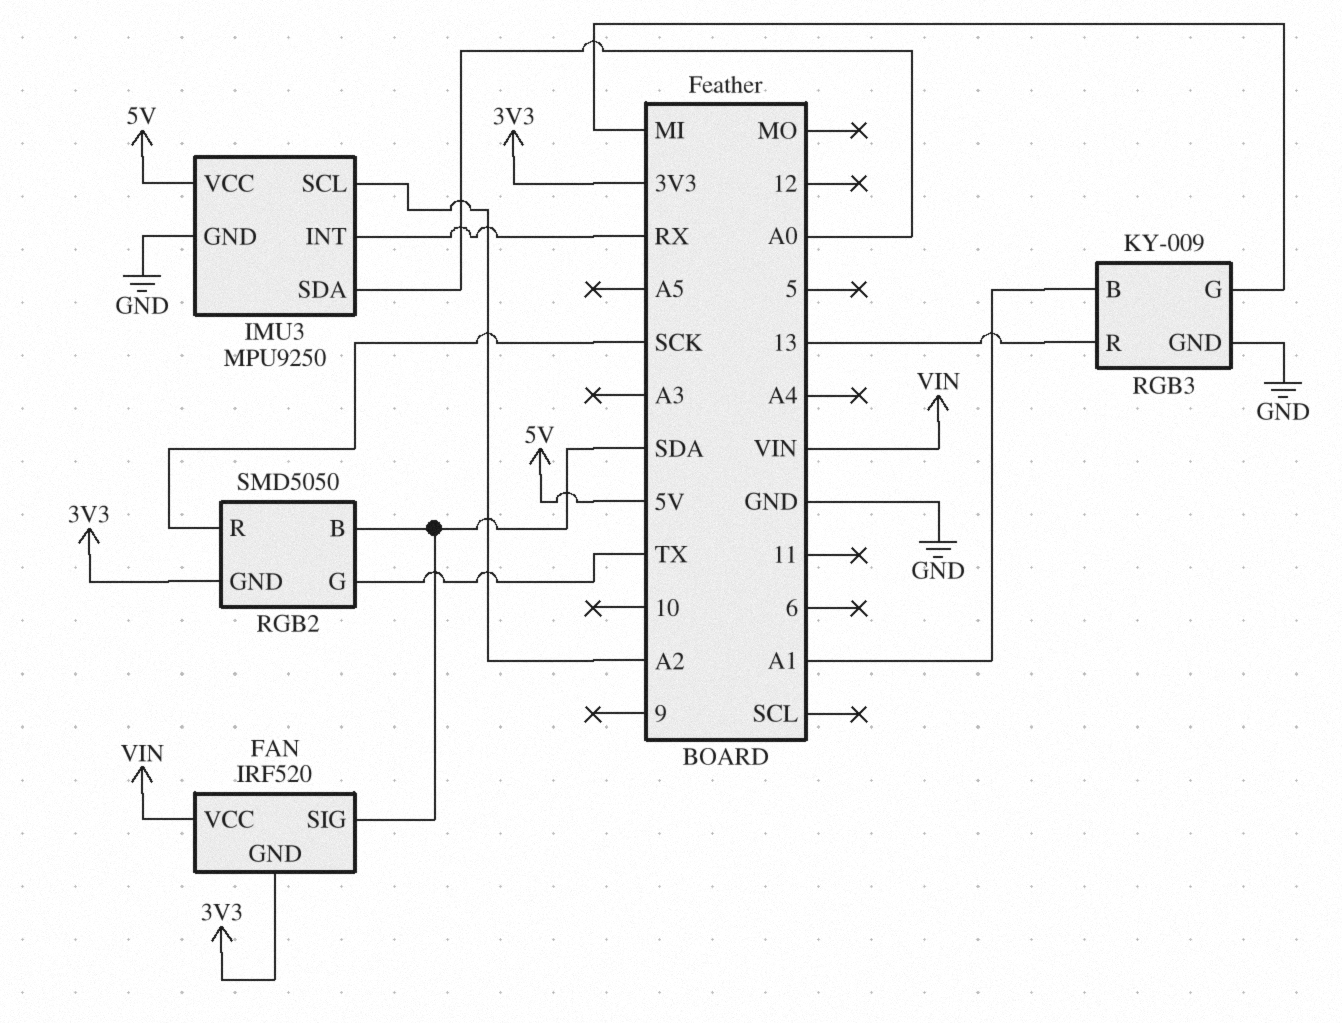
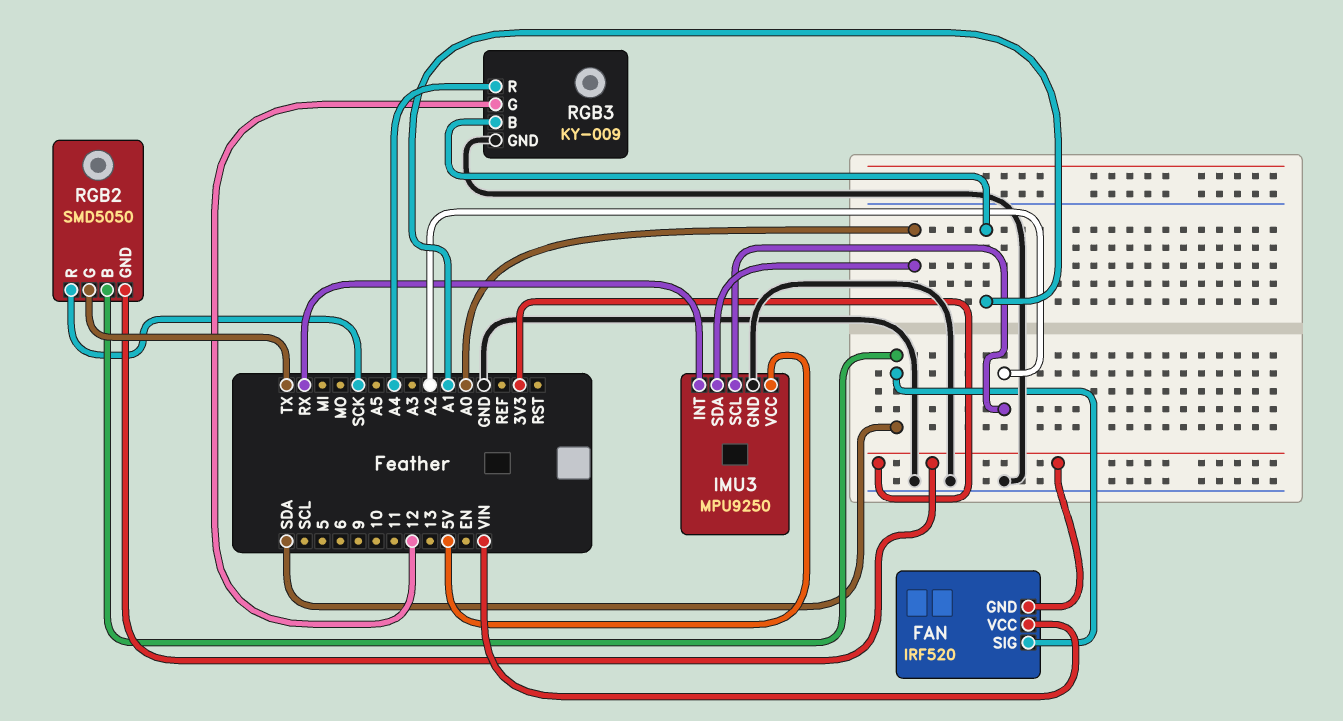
RGB3 pin G: MI -> 12
RGB3 pin R: 13 -> A4

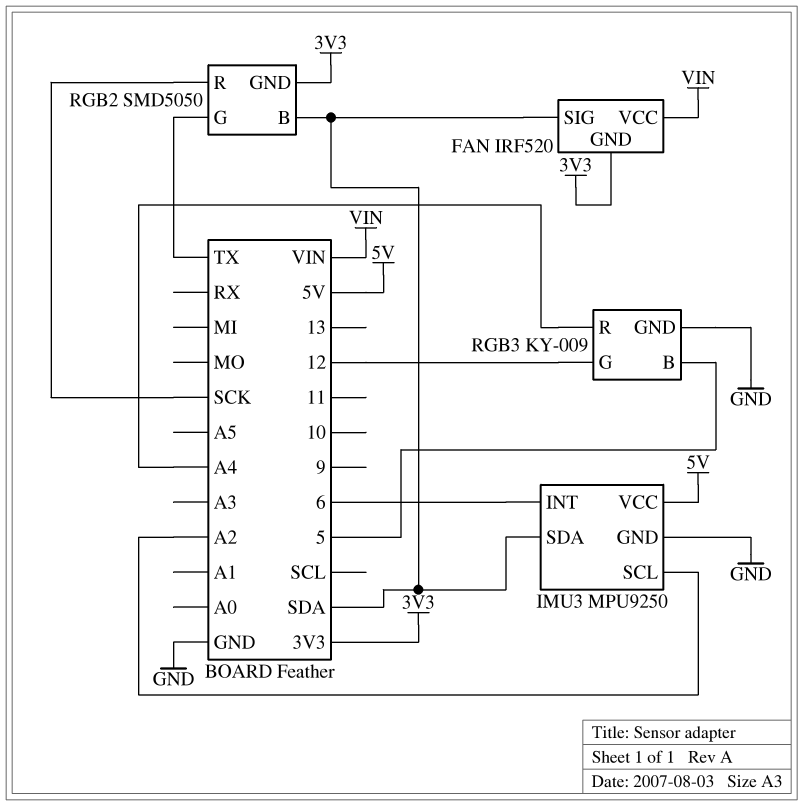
IMU3 pin INT: RX -> 6
IMU3 pin SDA: A0 -> SDA
RGB3 pin B: A1 -> 5

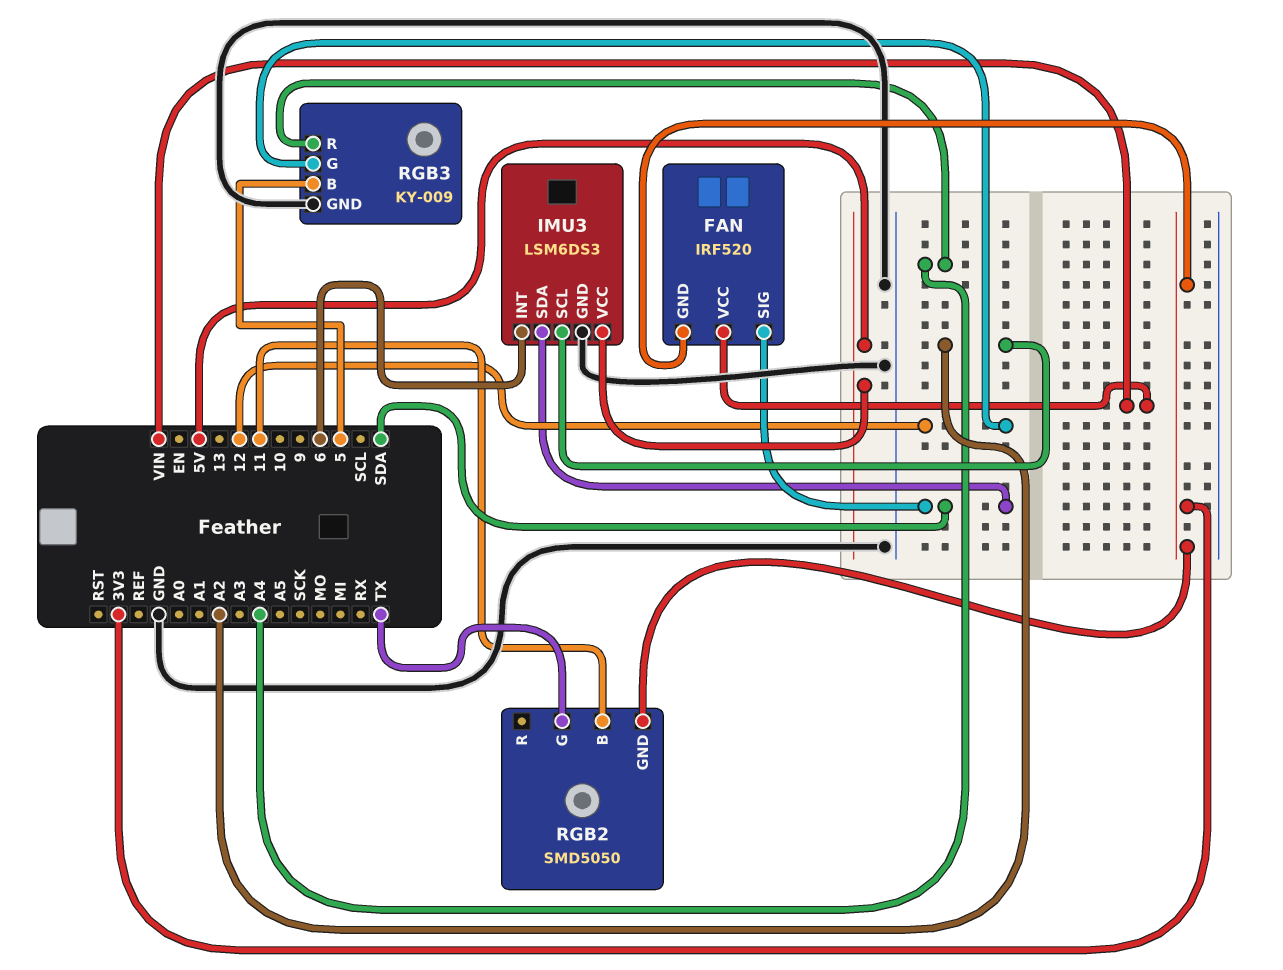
IMU3: MPU9250 -> LSM6DS3
RGB2 pin B: SDA -> 11
RGB2 pin R: SCK -> none

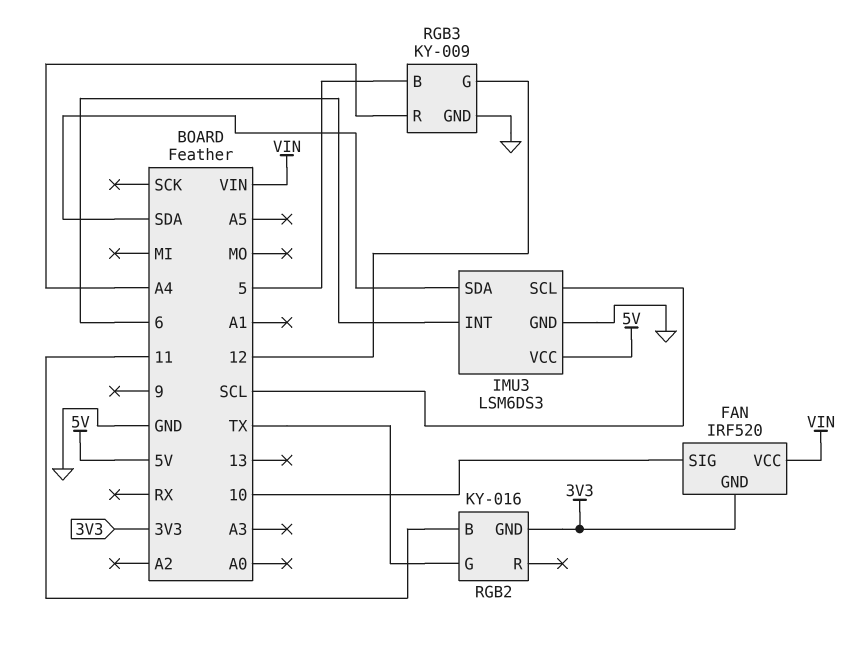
FAN pin SIG: SDA -> 10
IMU3 pin SCL: A2 -> SCL
RGB2: SMD5050 -> KY-016

